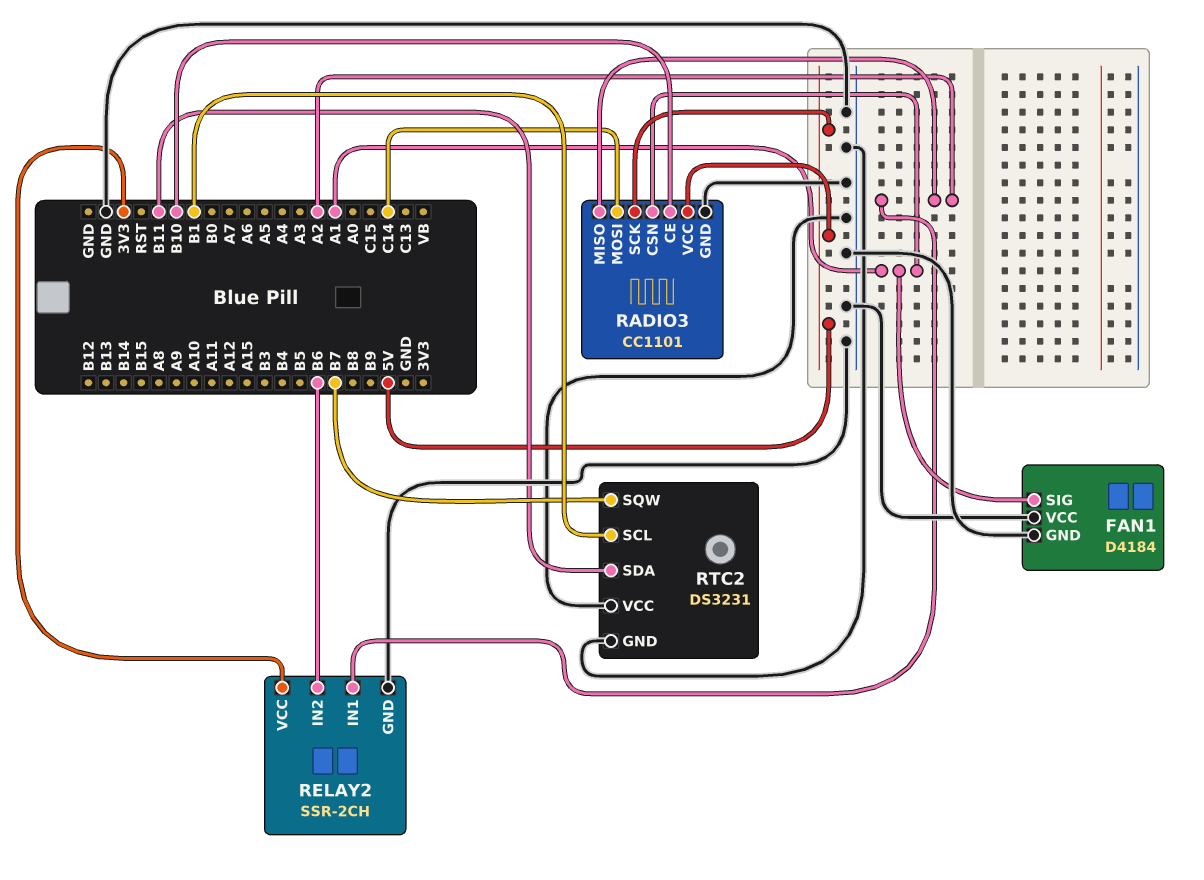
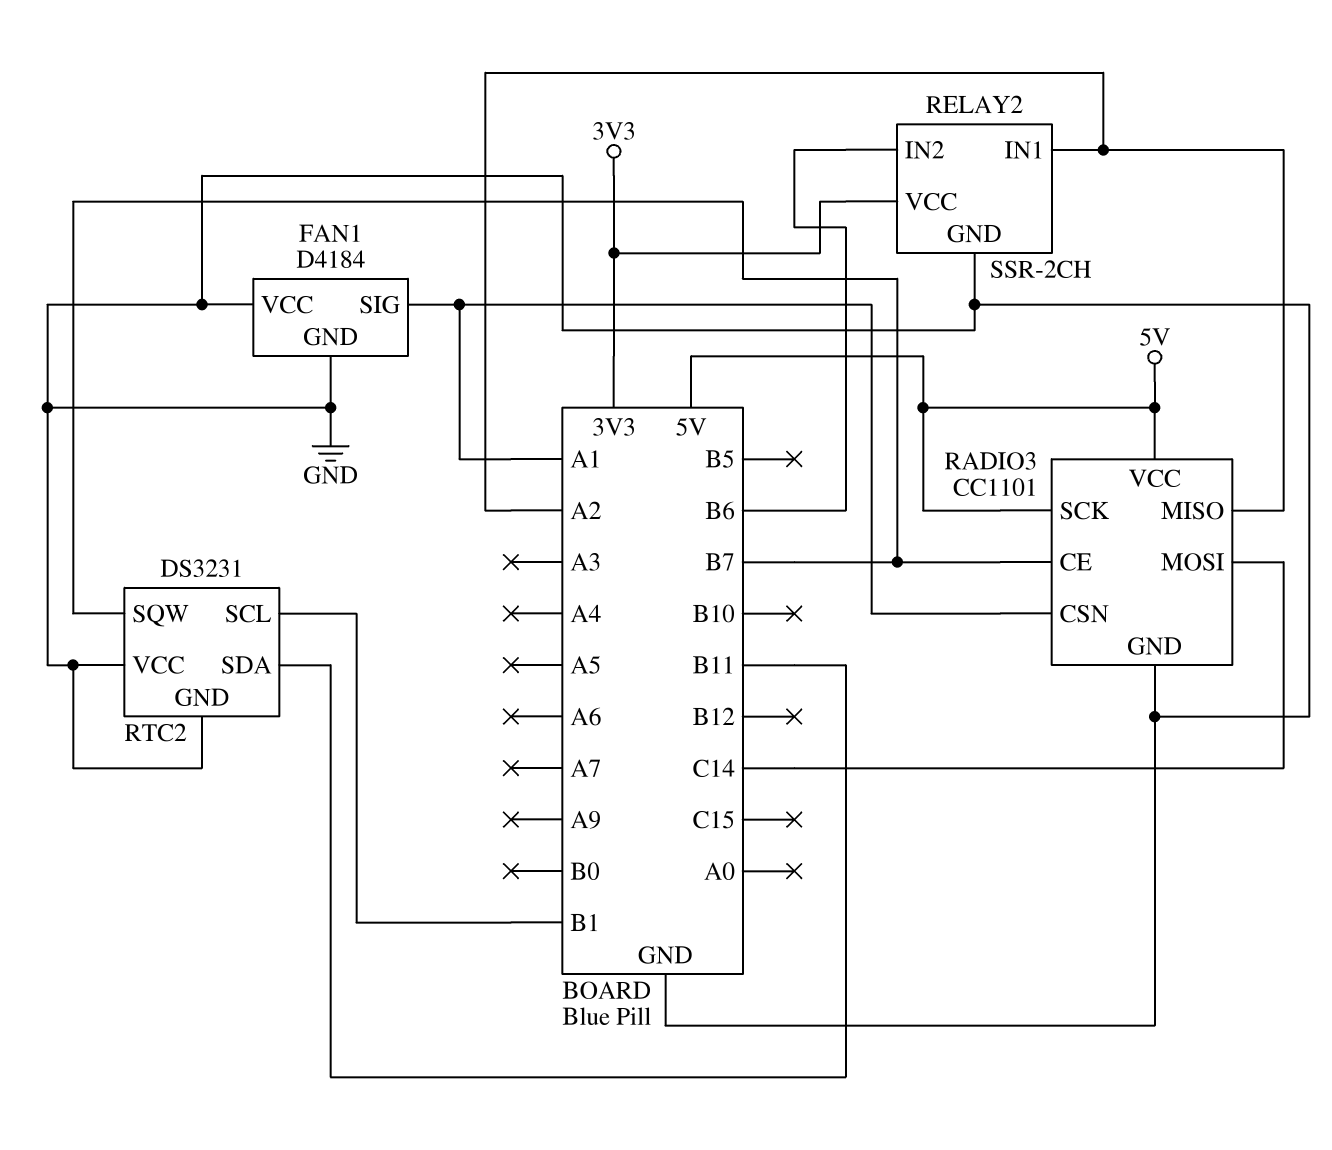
RADIO3 pin CE: B10 -> B7

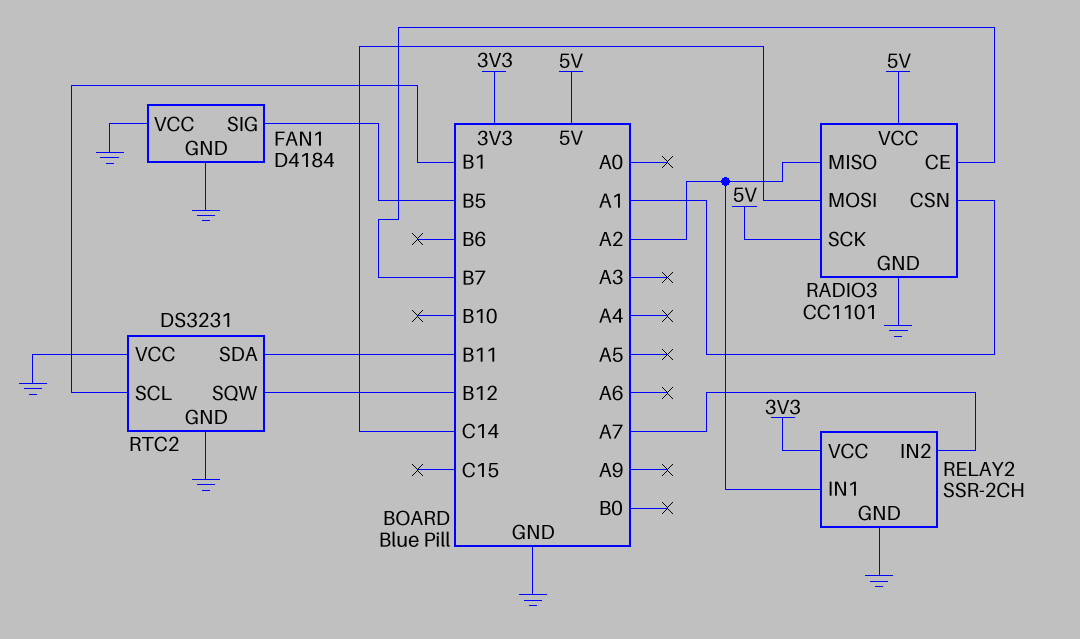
FAN1 pin SIG: A1 -> B5
RELAY2 pin IN2: B6 -> A7
RTC2 pin SQW: B7 -> B12

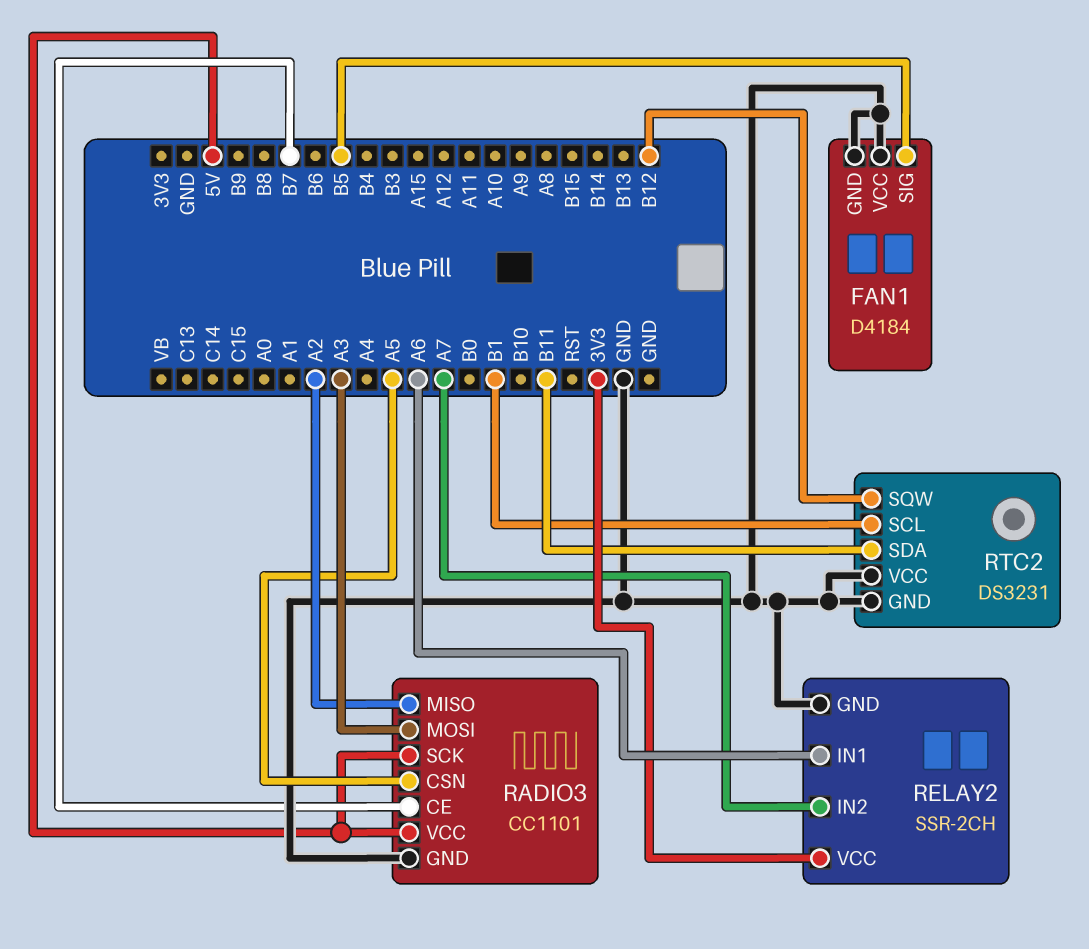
RADIO3 pin CSN: A1 -> A5
RADIO3 pin MOSI: C14 -> A3
RELAY2 pin IN1: A2 -> A6

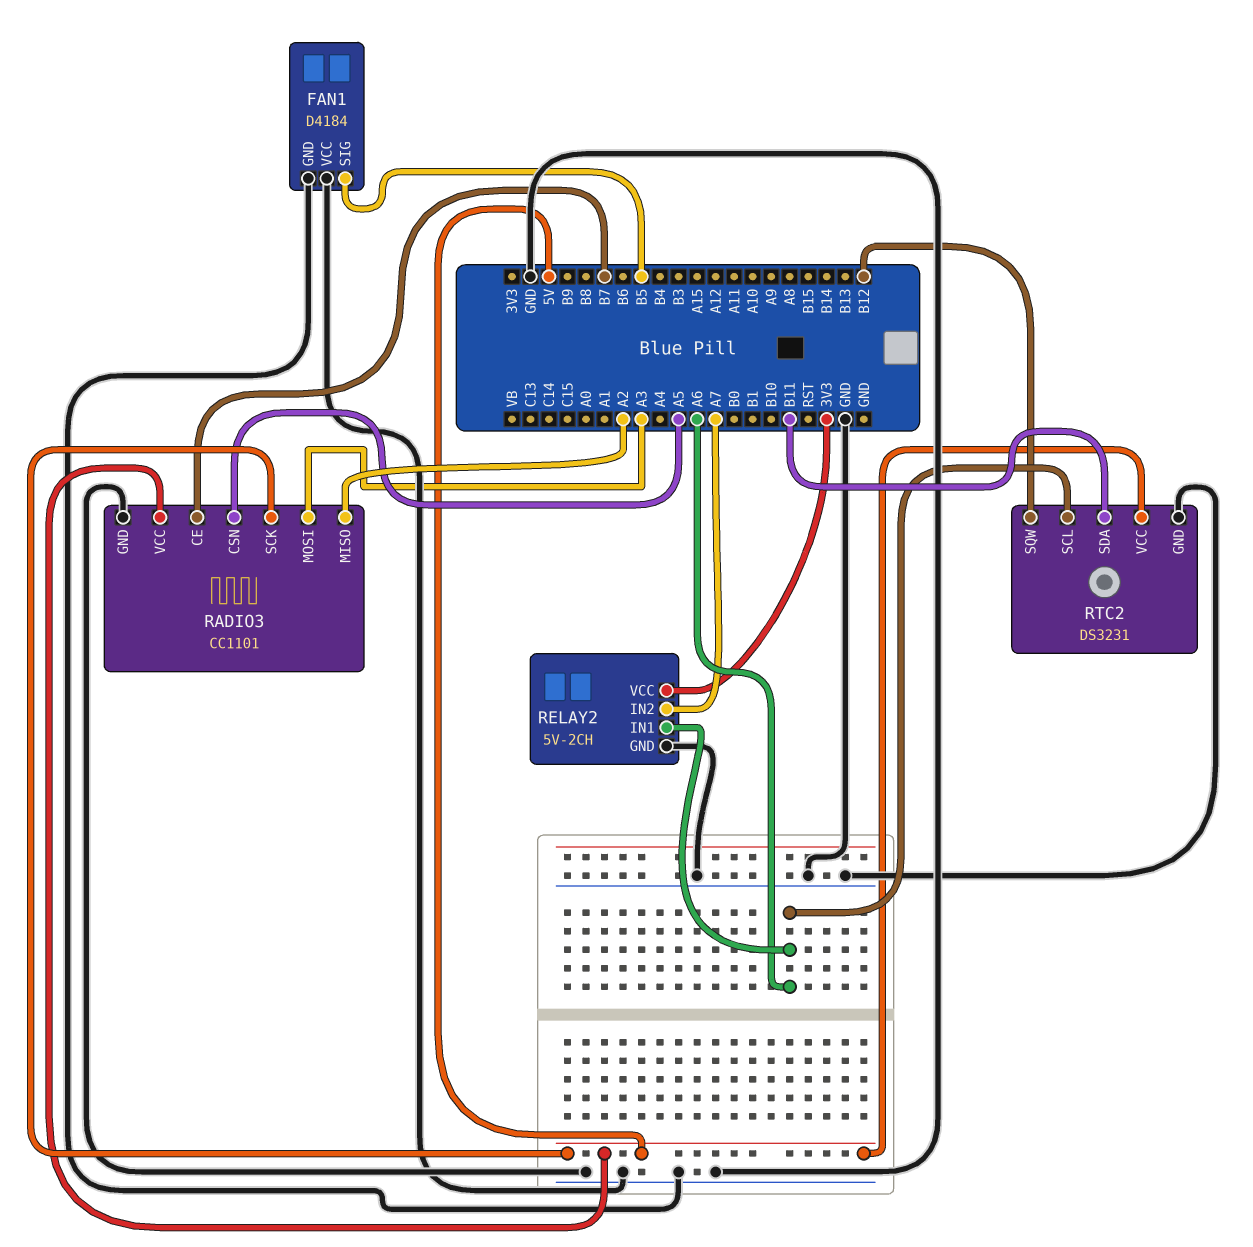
RELAY2: SSR-2CH -> 5V-2CH
RTC2 pin SCL: B1 -> A6
RTC2 pin VCC: GND -> 5V

